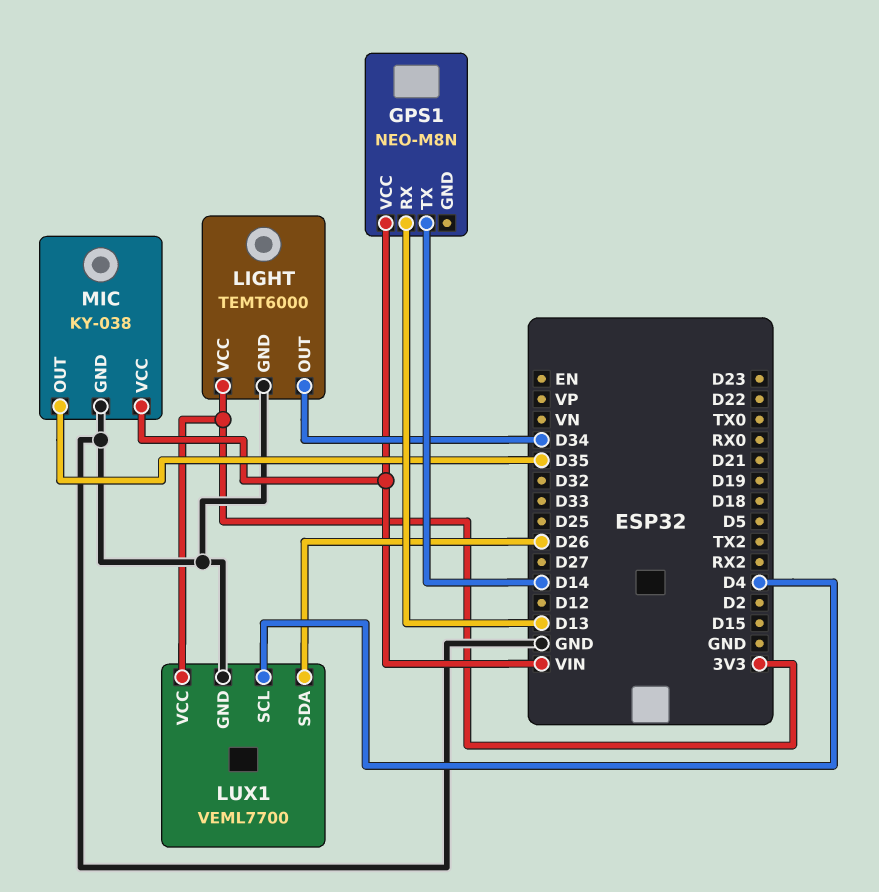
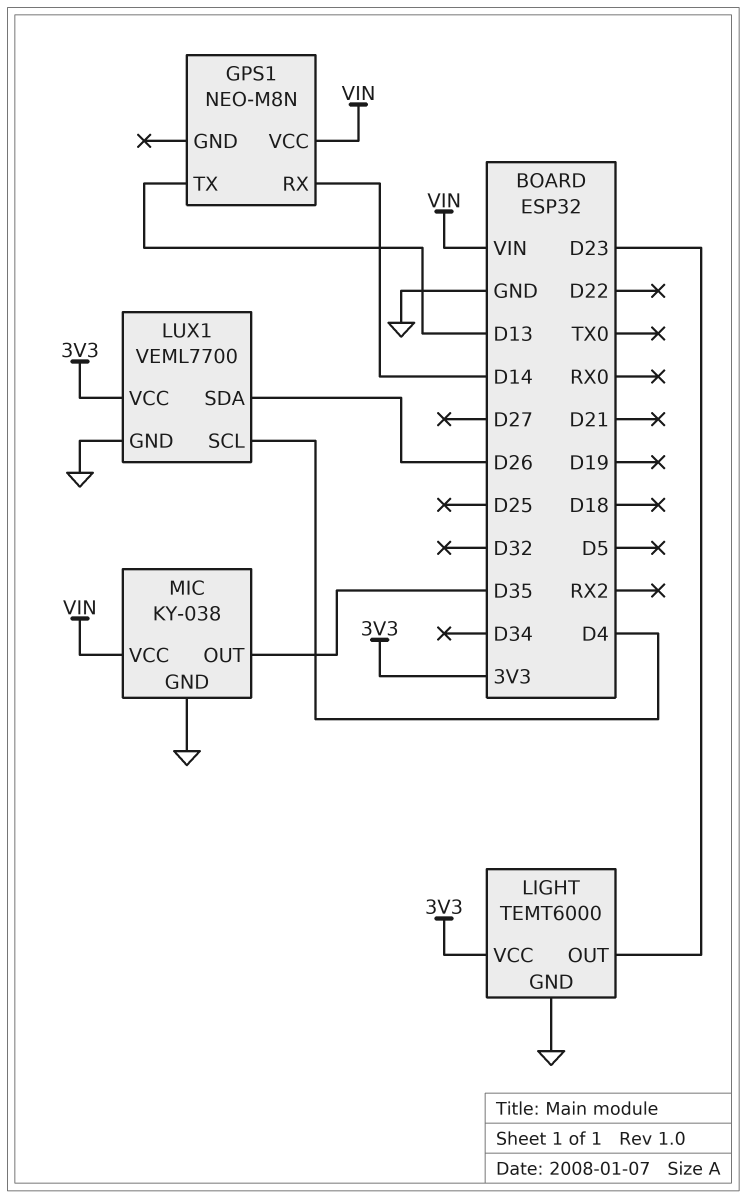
GPS1 pin RX: D13 -> D14
GPS1 pin TX: D14 -> D13
LIGHT pin OUT: D34 -> D23

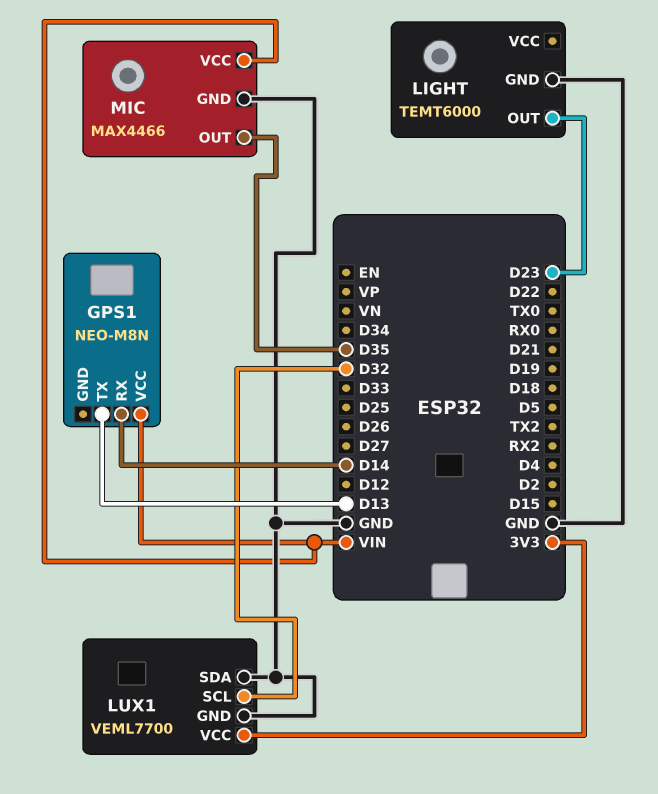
LIGHT pin VCC: 3V3 -> none
LUX1 pin SCL: D4 -> D32
LUX1 pin SDA: D26 -> GND
MIC: KY-038 -> MAX4466

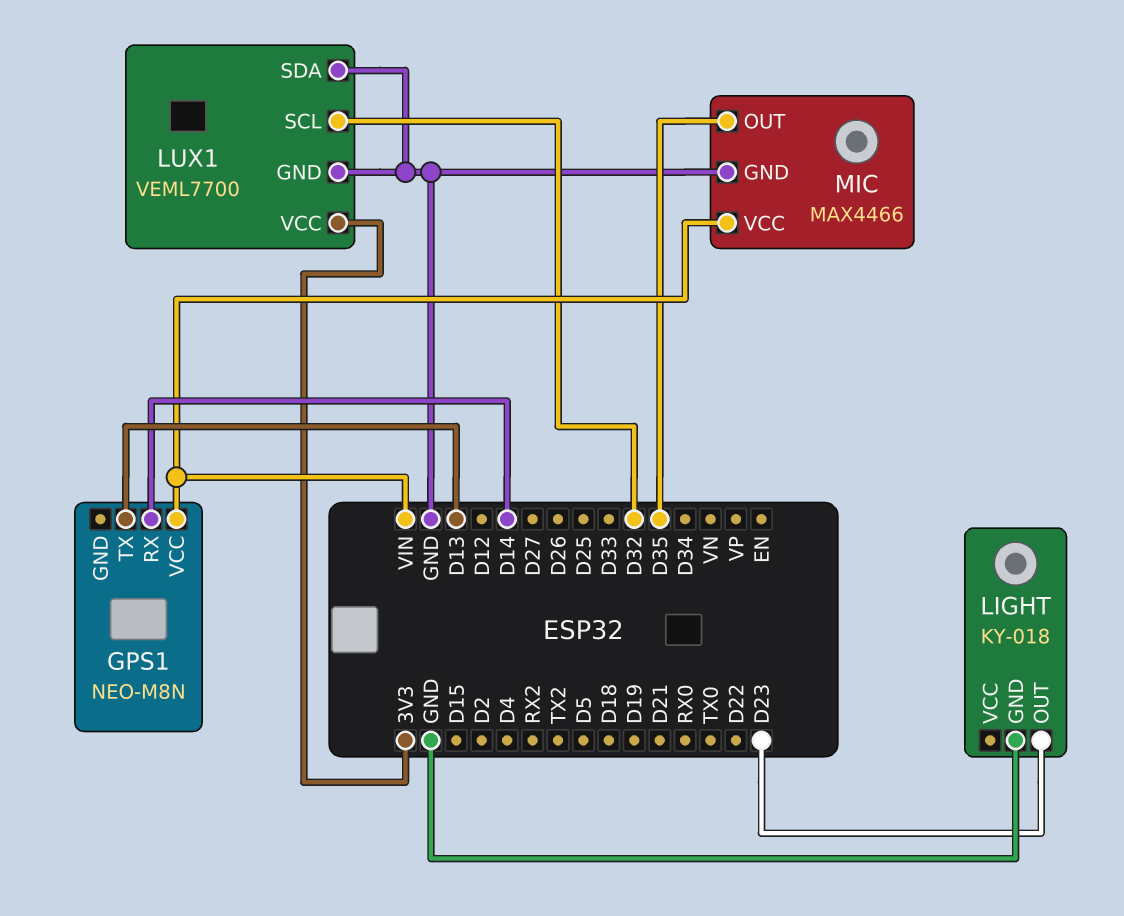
LIGHT: TEMT6000 -> KY-018

